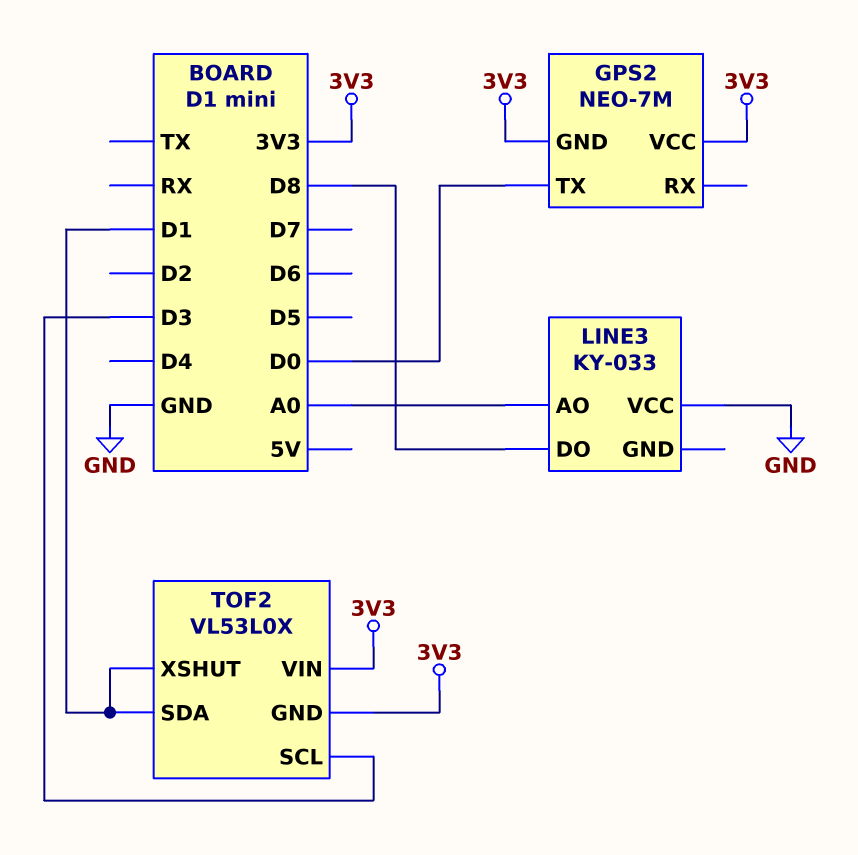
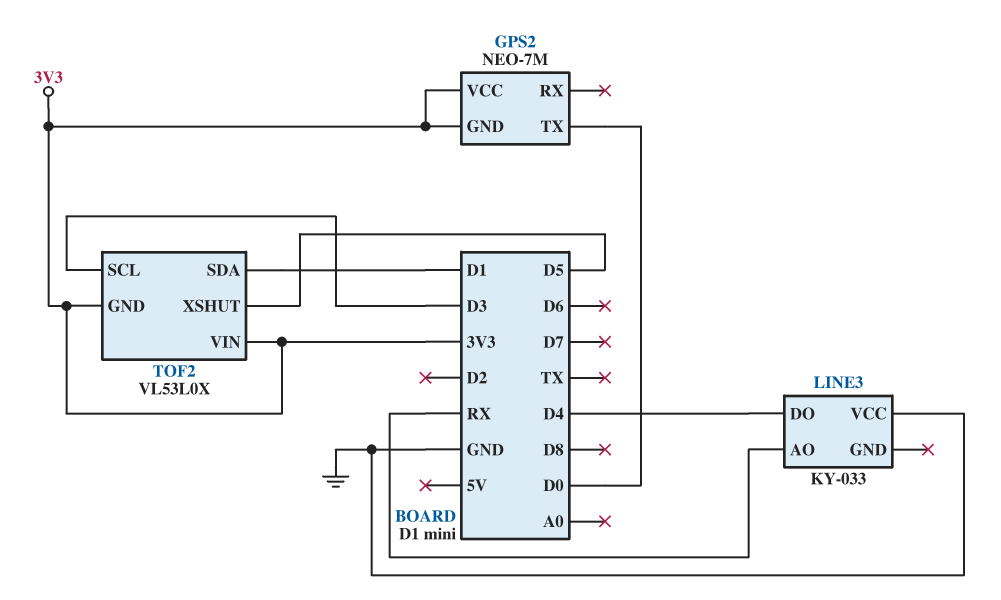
LINE3 pin AO: A0 -> RX
LINE3 pin DO: D8 -> D4
TOF2 pin XSHUT: D1 -> D5

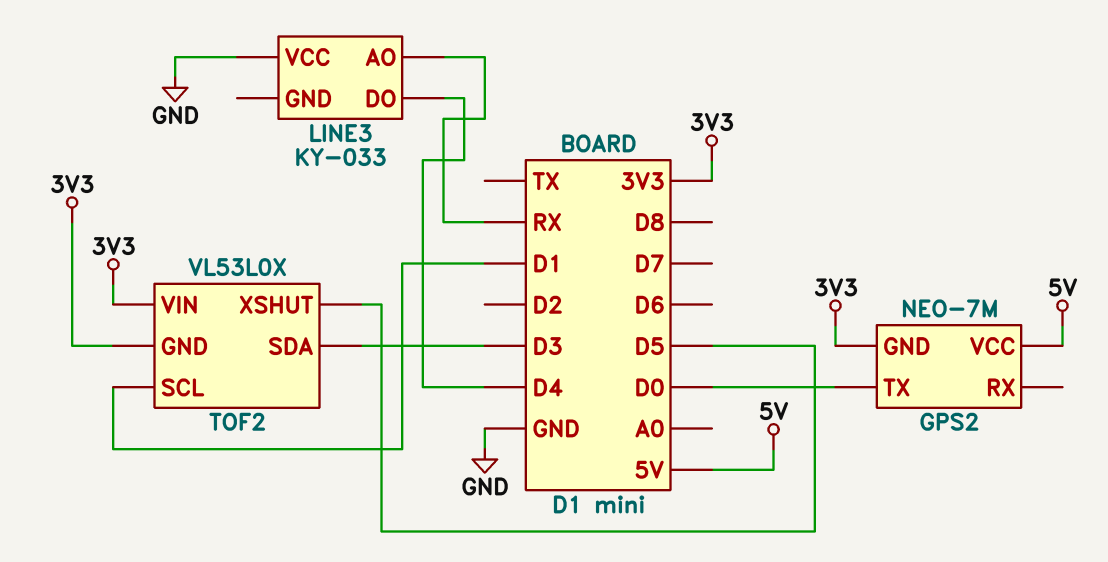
GPS2 pin VCC: 3V3 -> 5V
TOF2 pin SCL: D3 -> D1
TOF2 pin SDA: D1 -> D3

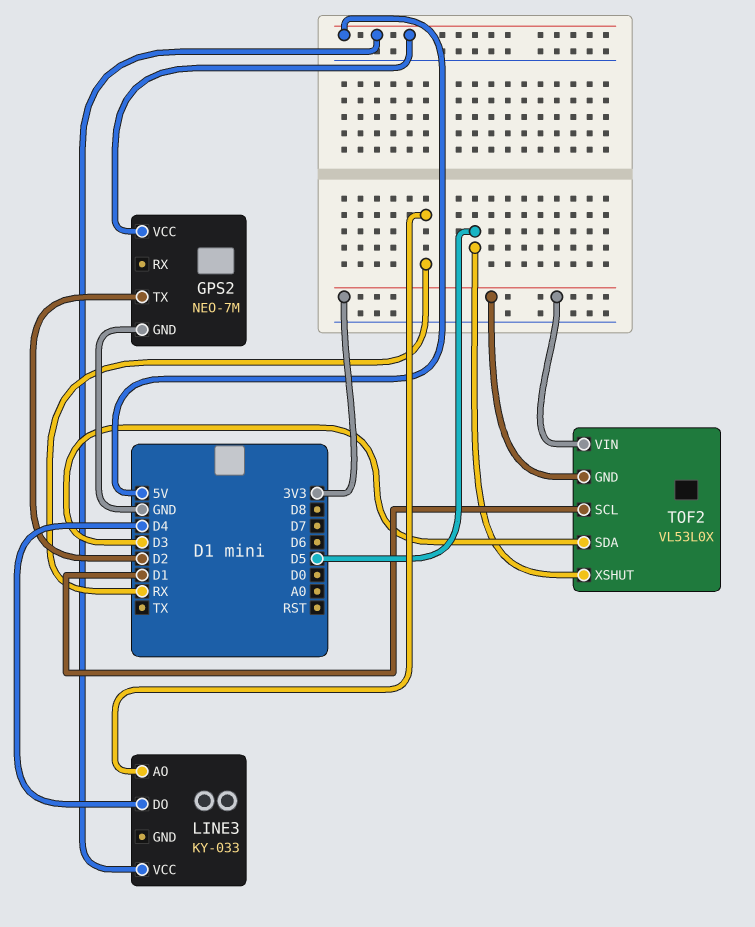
GPS2 pin GND: 3V3 -> GND
GPS2 pin TX: D0 -> D2
LINE3 pin VCC: GND -> 5V

